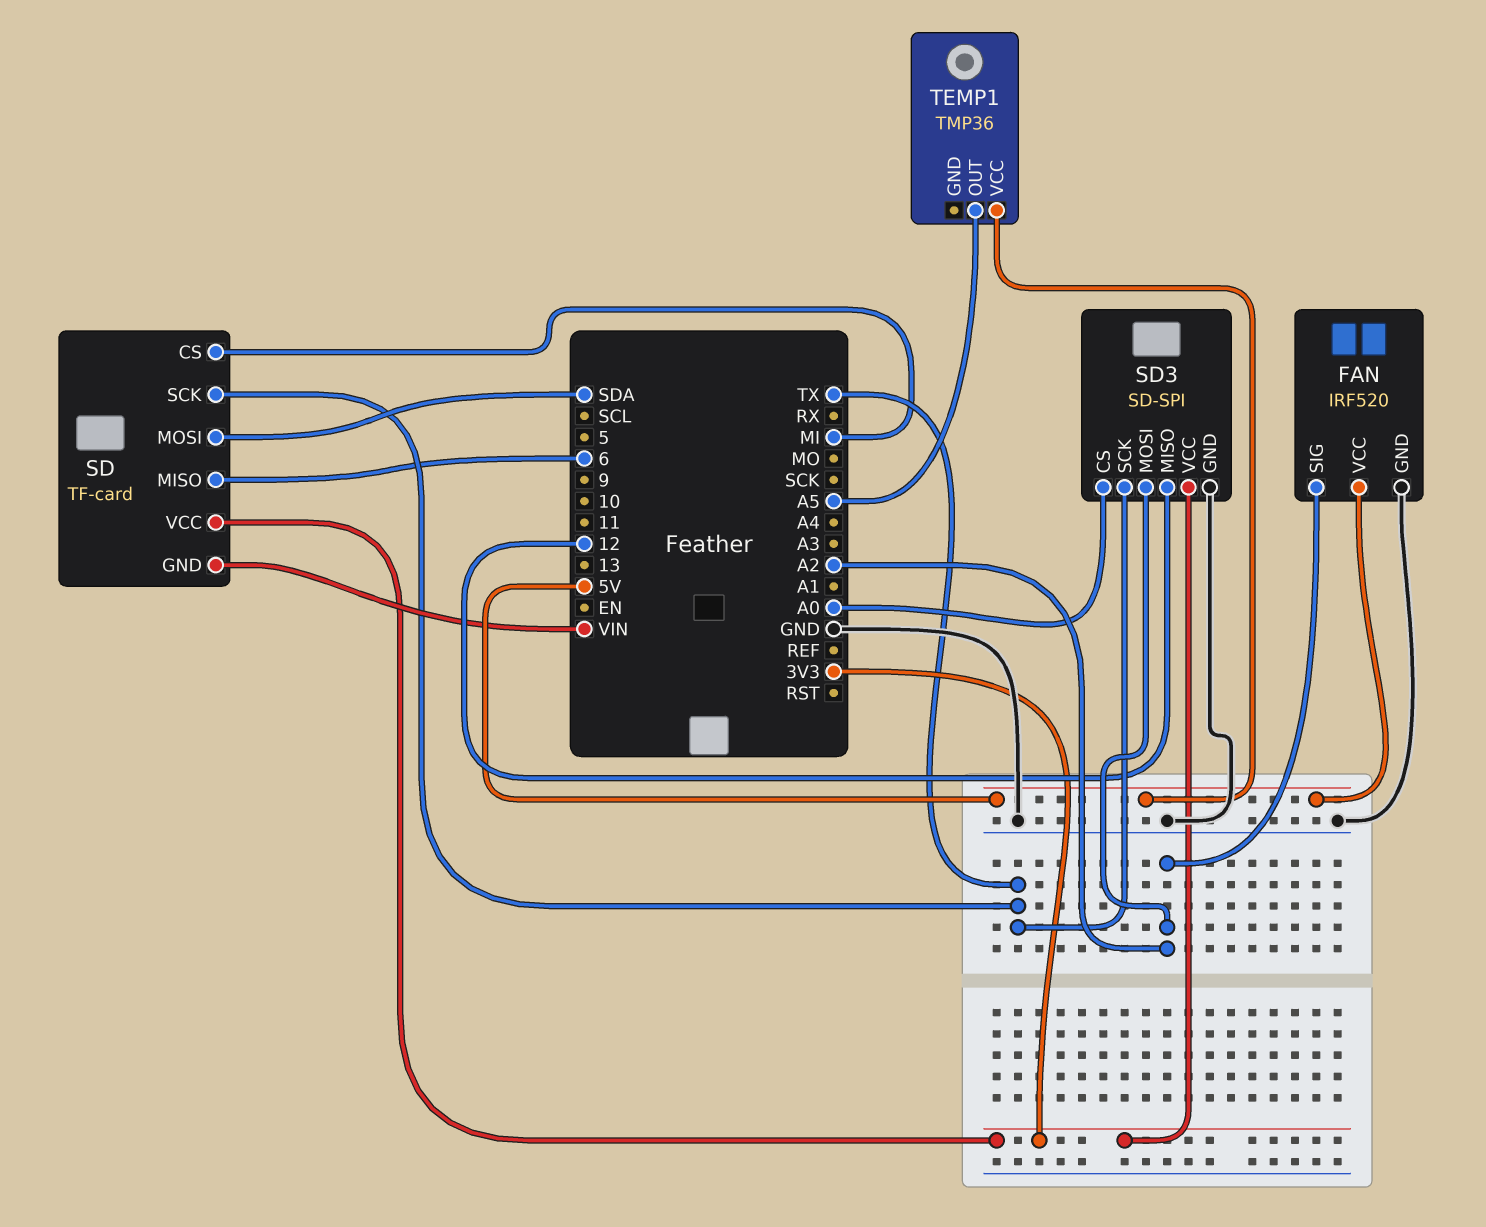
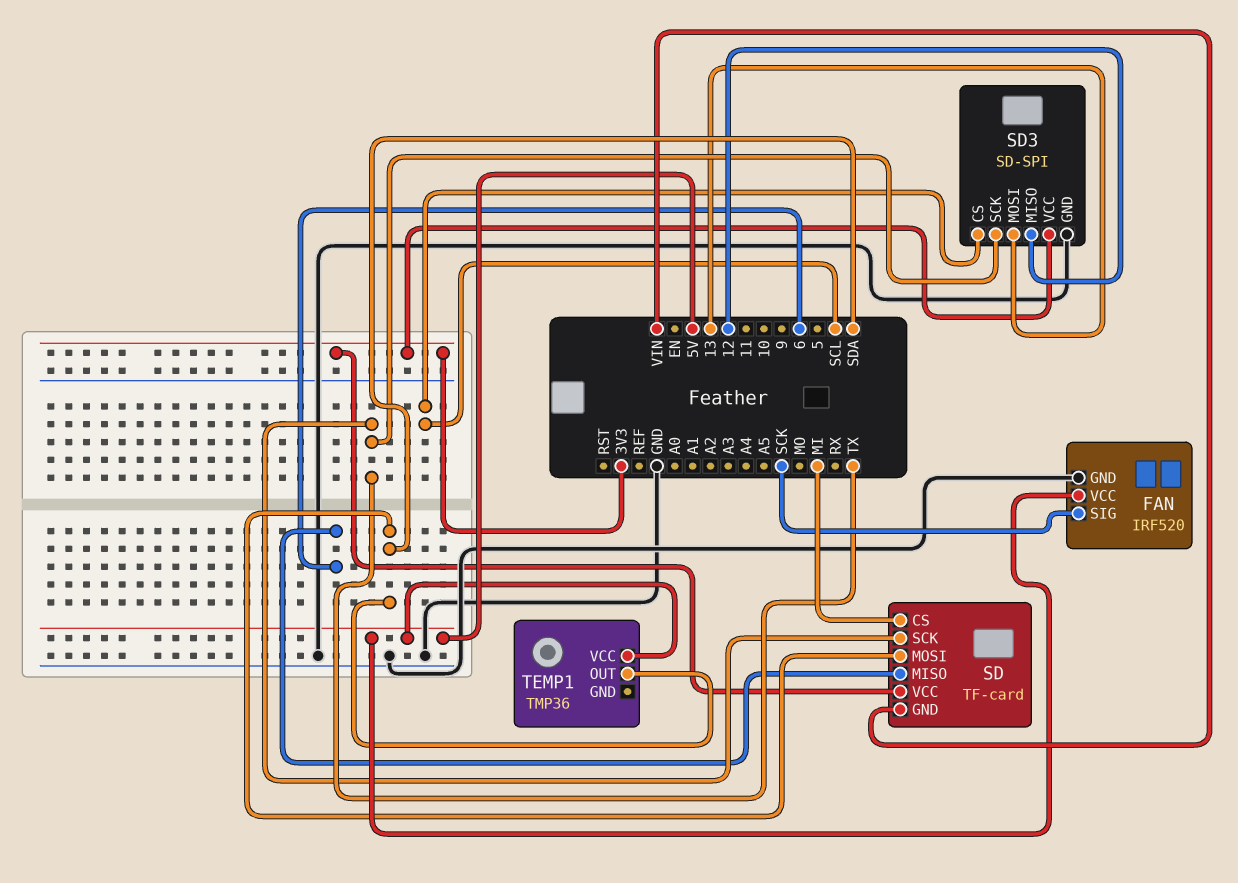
FAN pin SIG: A2 -> SCK
SD3 pin CS: A0 -> SCL
SD3 pin MOSI: A2 -> 13
TEMP1 pin OUT: A5 -> SDA

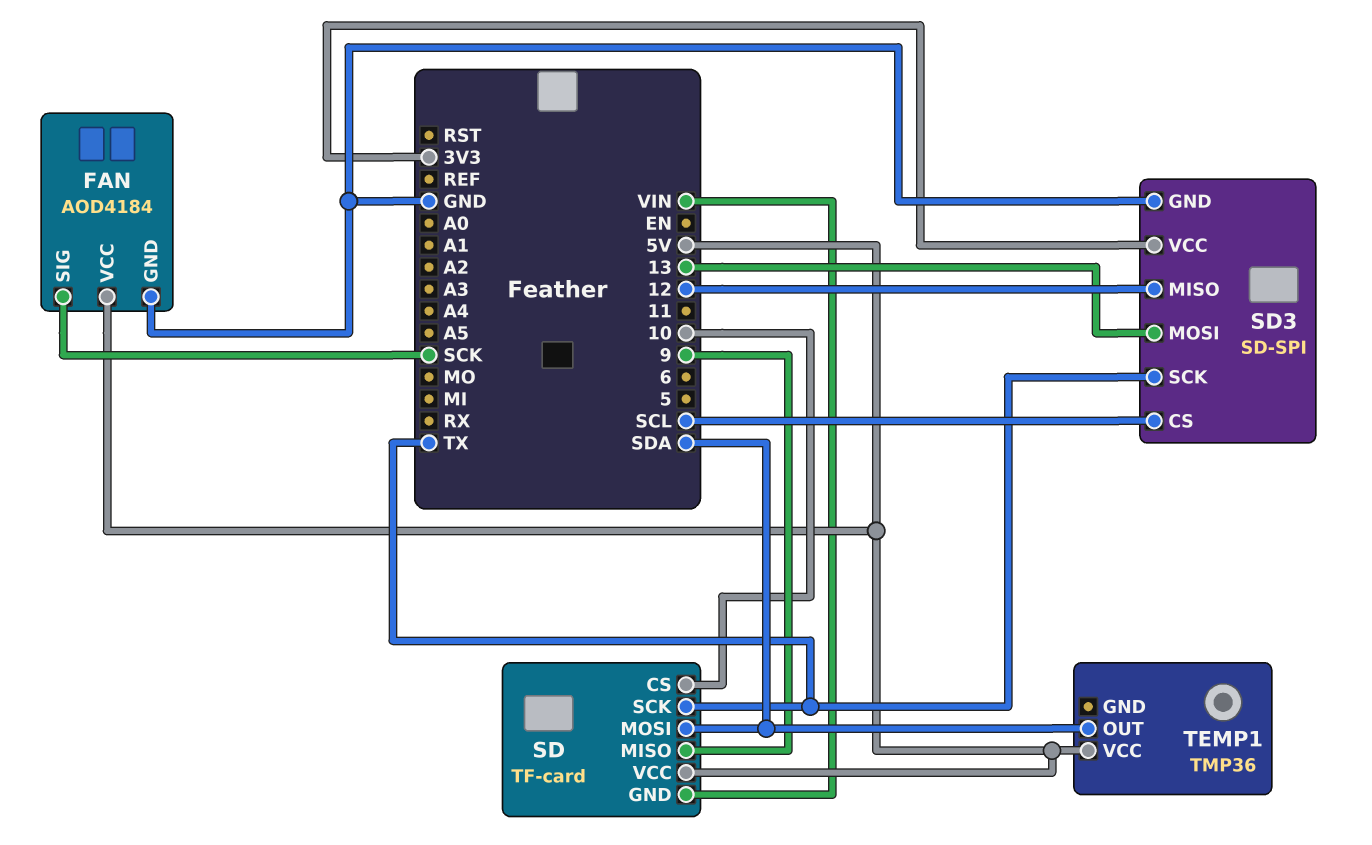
FAN: IRF520 -> AOD4184
SD pin CS: MI -> 10
SD pin MISO: 6 -> 9
SD pin VCC: 3V3 -> 5V

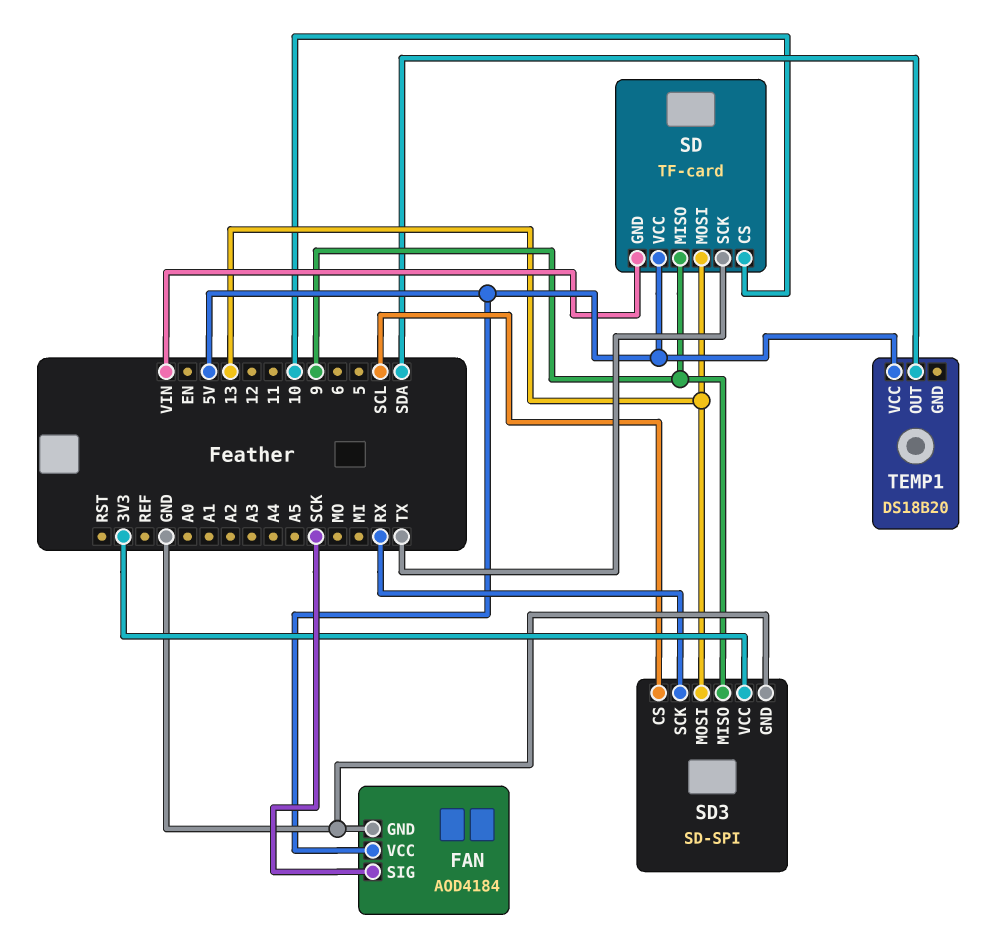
SD pin MOSI: SDA -> 13
SD3 pin MISO: 12 -> 9
SD3 pin SCK: TX -> RX
TEMP1: TMP36 -> DS18B20

